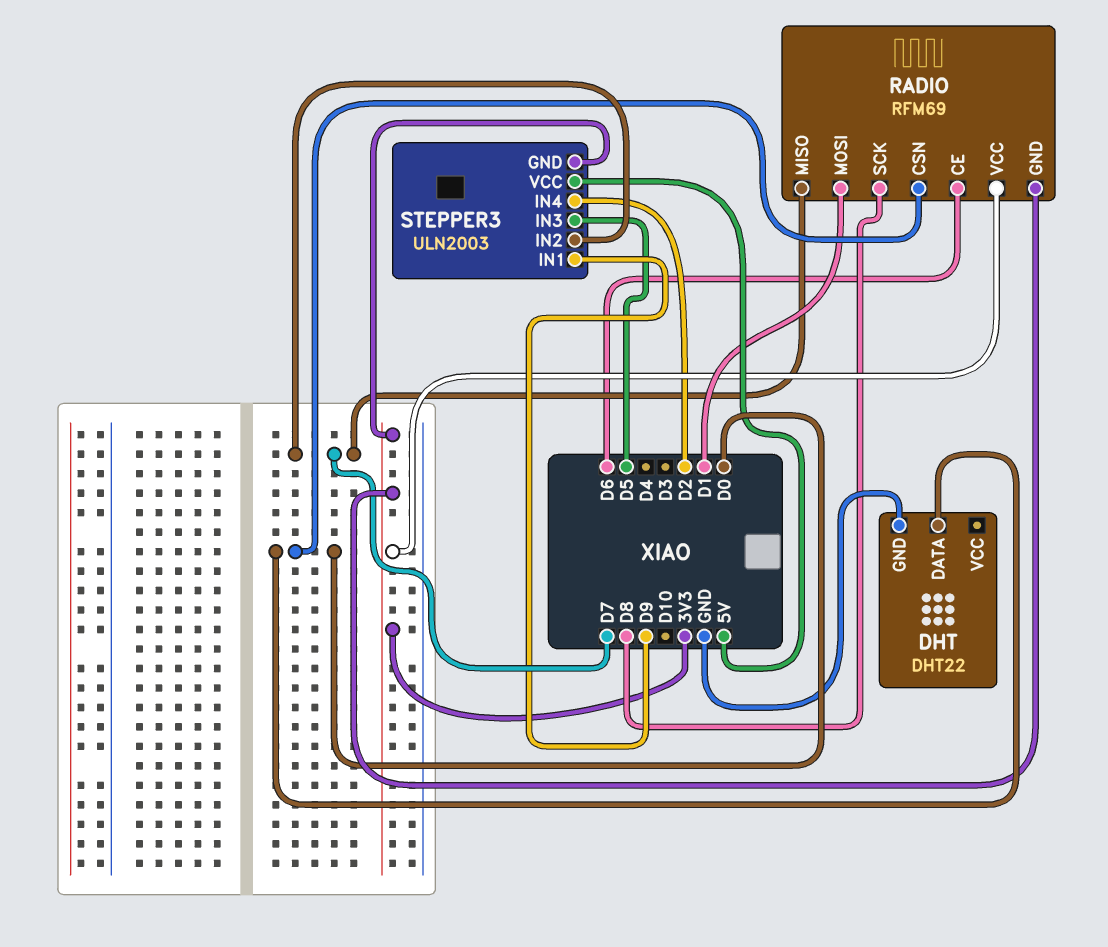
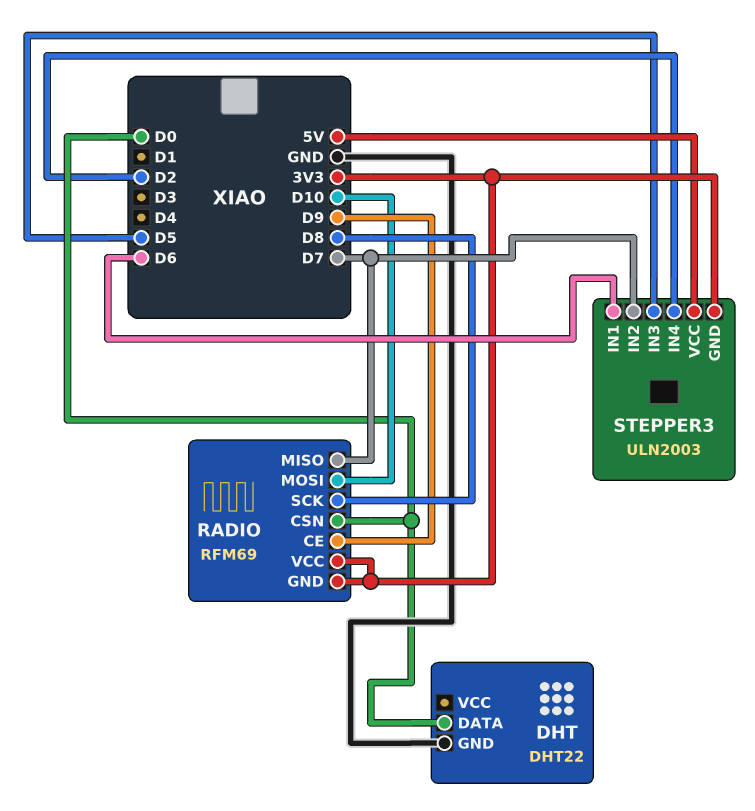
RADIO pin CE: D6 -> D9
RADIO pin MOSI: D1 -> D10
STEPPER3 pin IN1: D9 -> D6

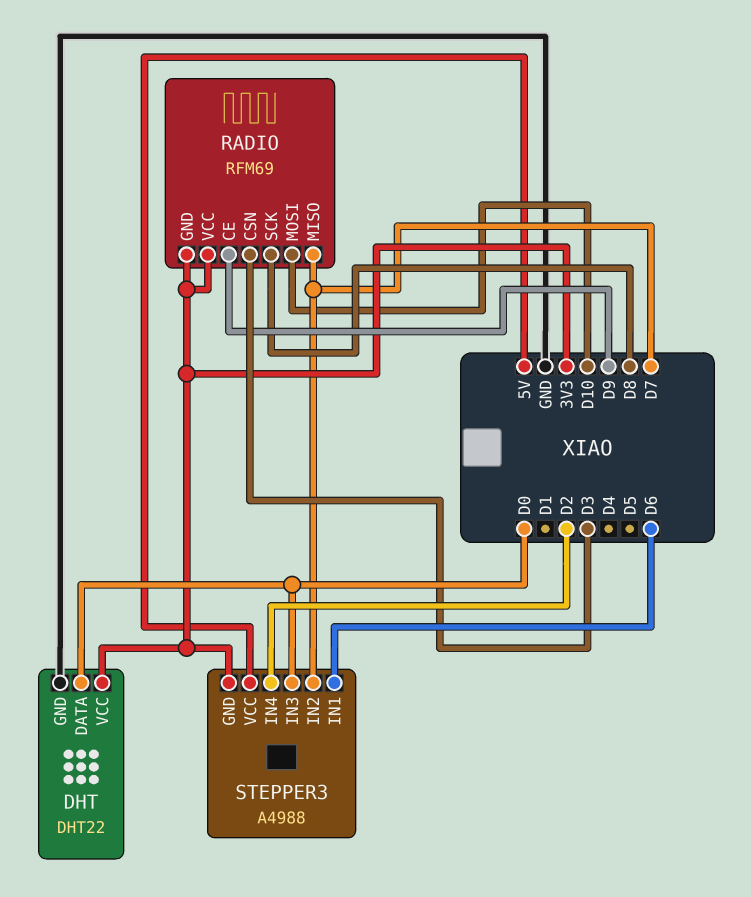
DHT pin VCC: none -> 3V3
RADIO pin CSN: D0 -> D3
STEPPER3: ULN2003 -> A4988
STEPPER3 pin IN3: D5 -> D0

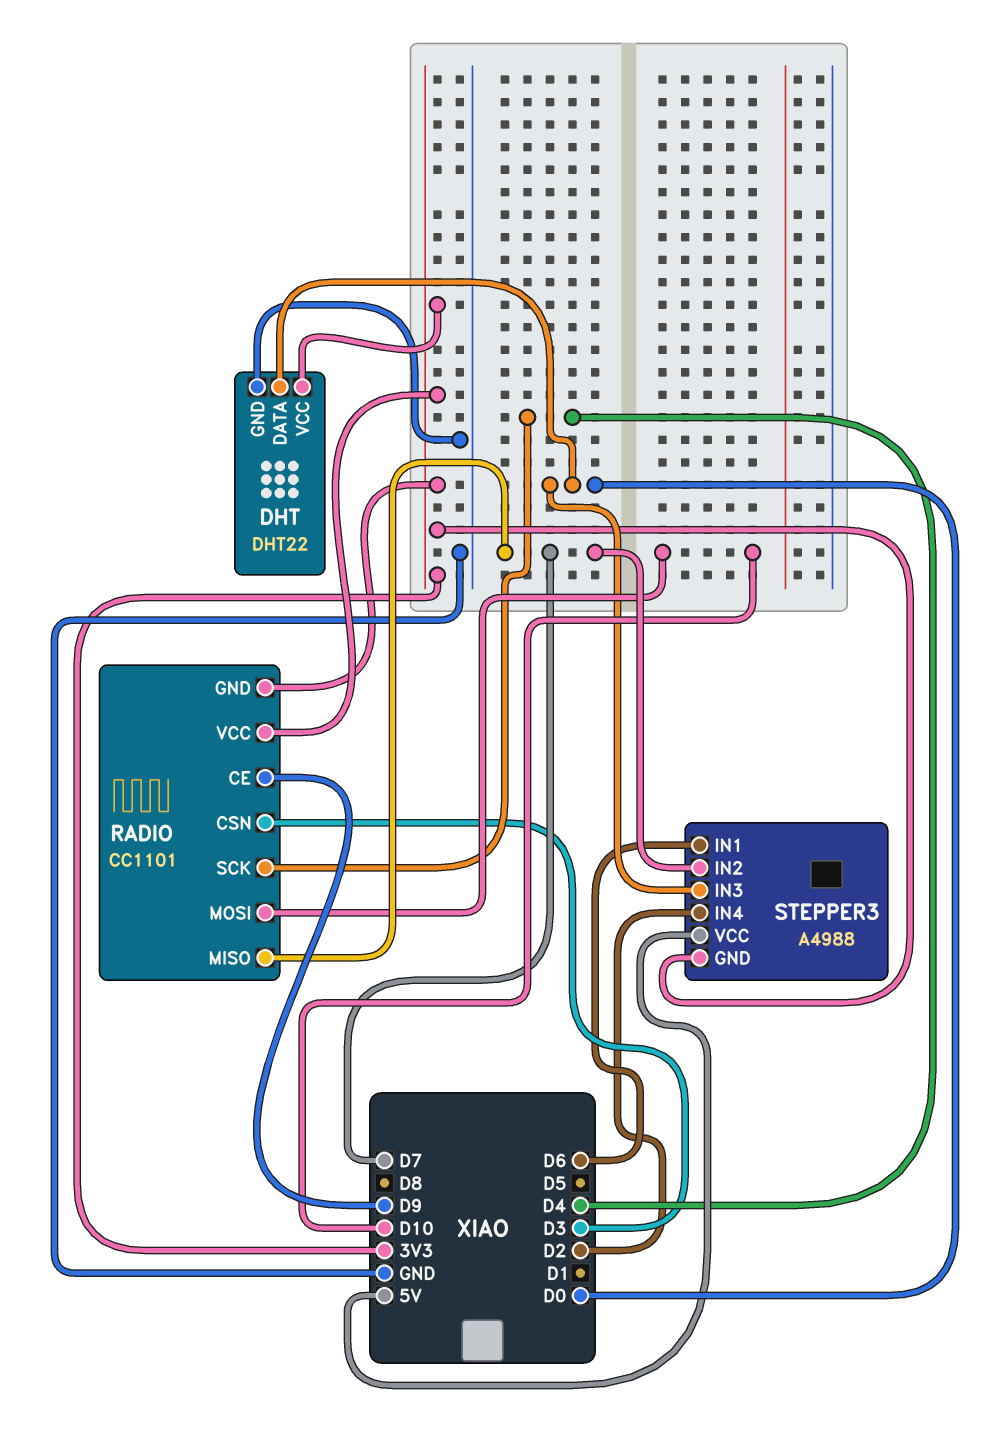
RADIO: RFM69 -> CC1101
RADIO pin SCK: D8 -> D4

